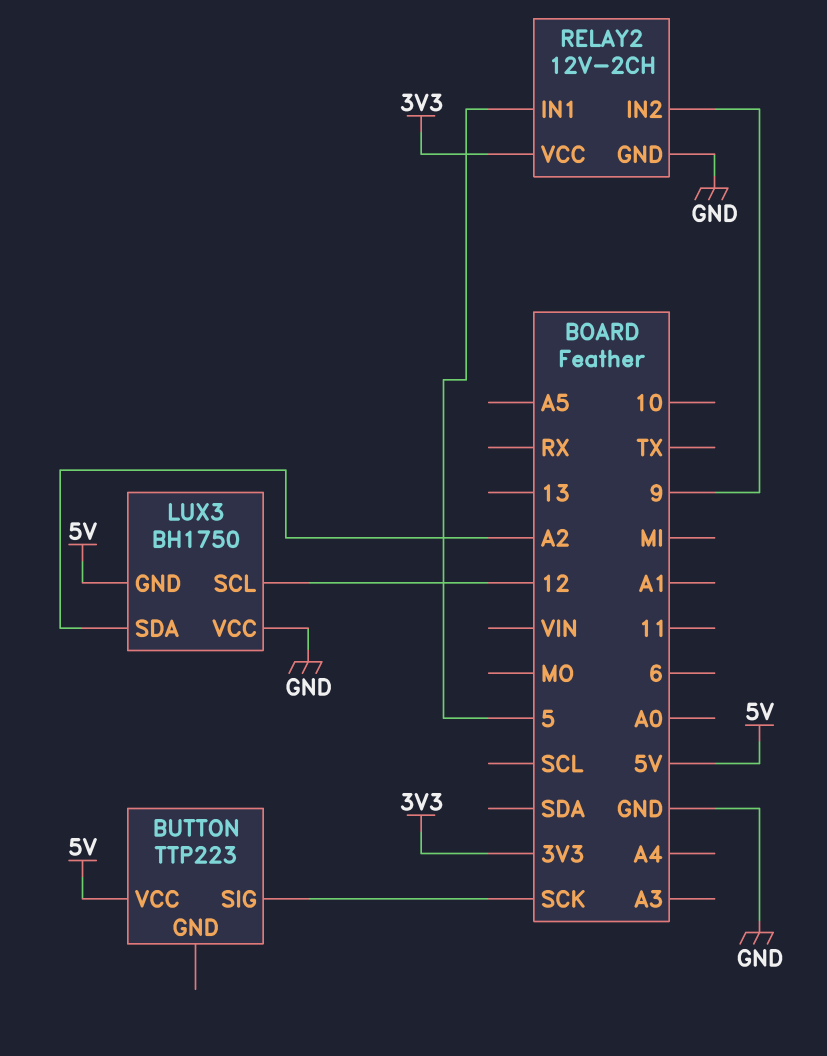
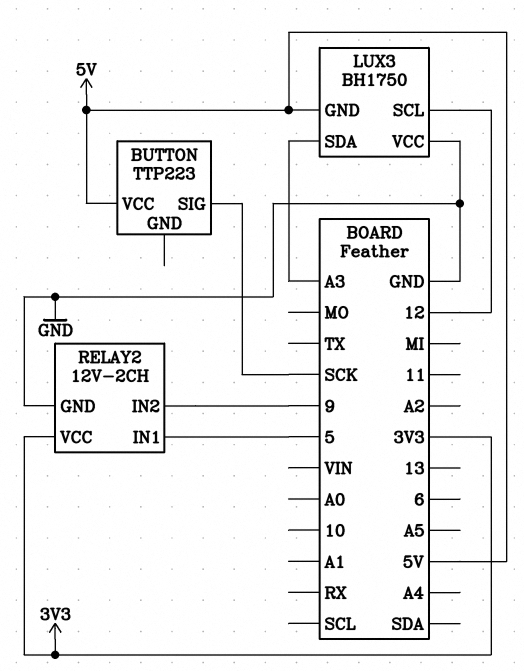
LUX3 pin SDA: A2 -> A3

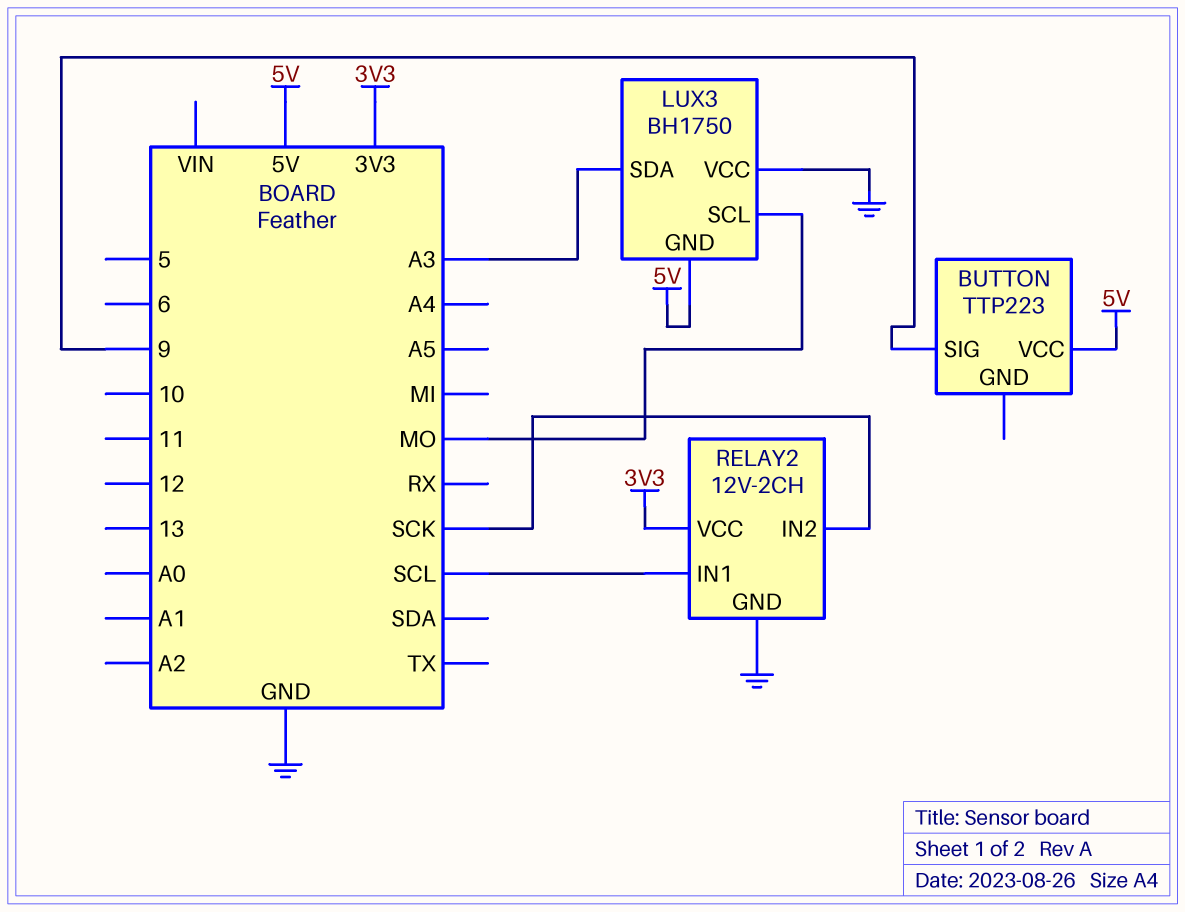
BUTTON pin SIG: SCK -> 9
LUX3 pin SCL: 12 -> MO
RELAY2 pin IN1: 5 -> SCL
RELAY2 pin IN2: 9 -> SCK

